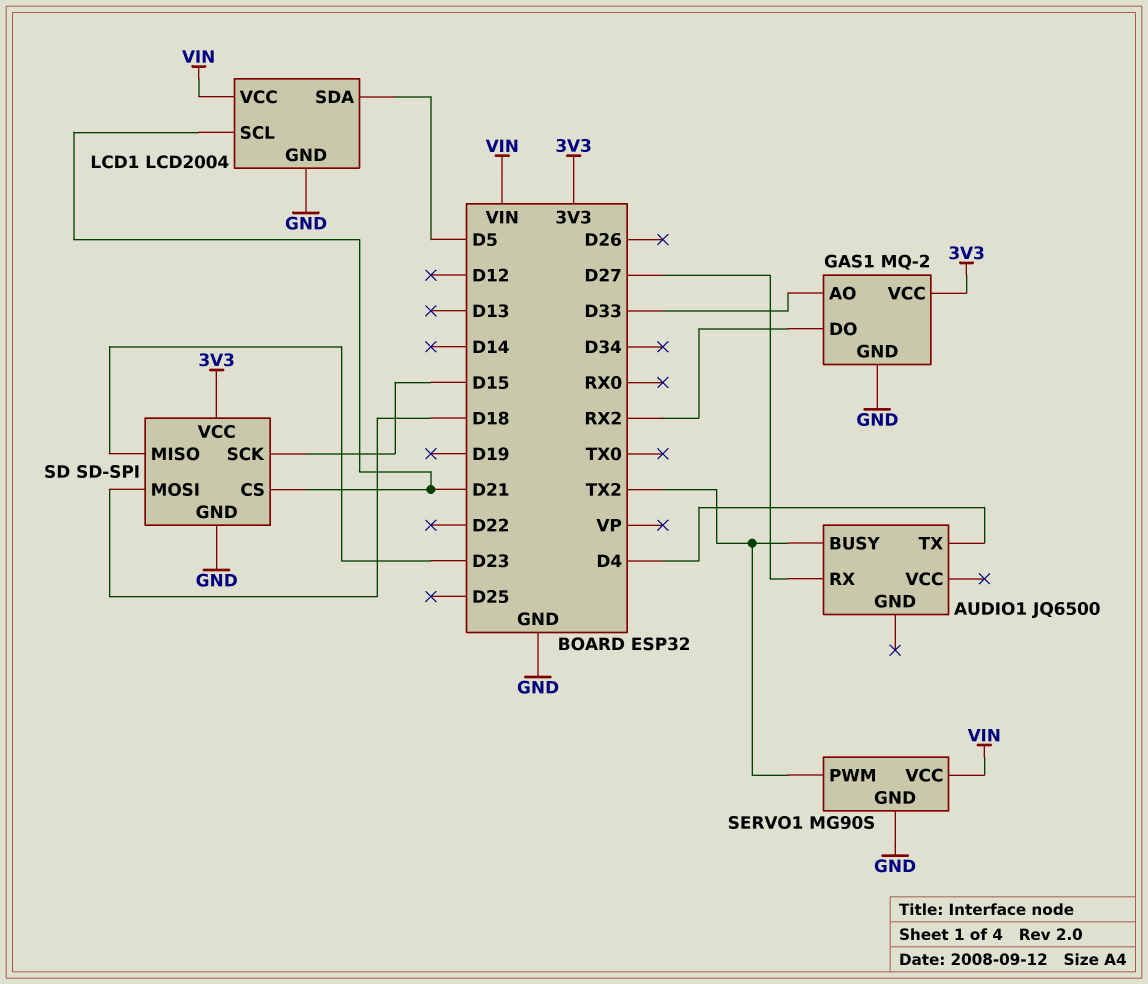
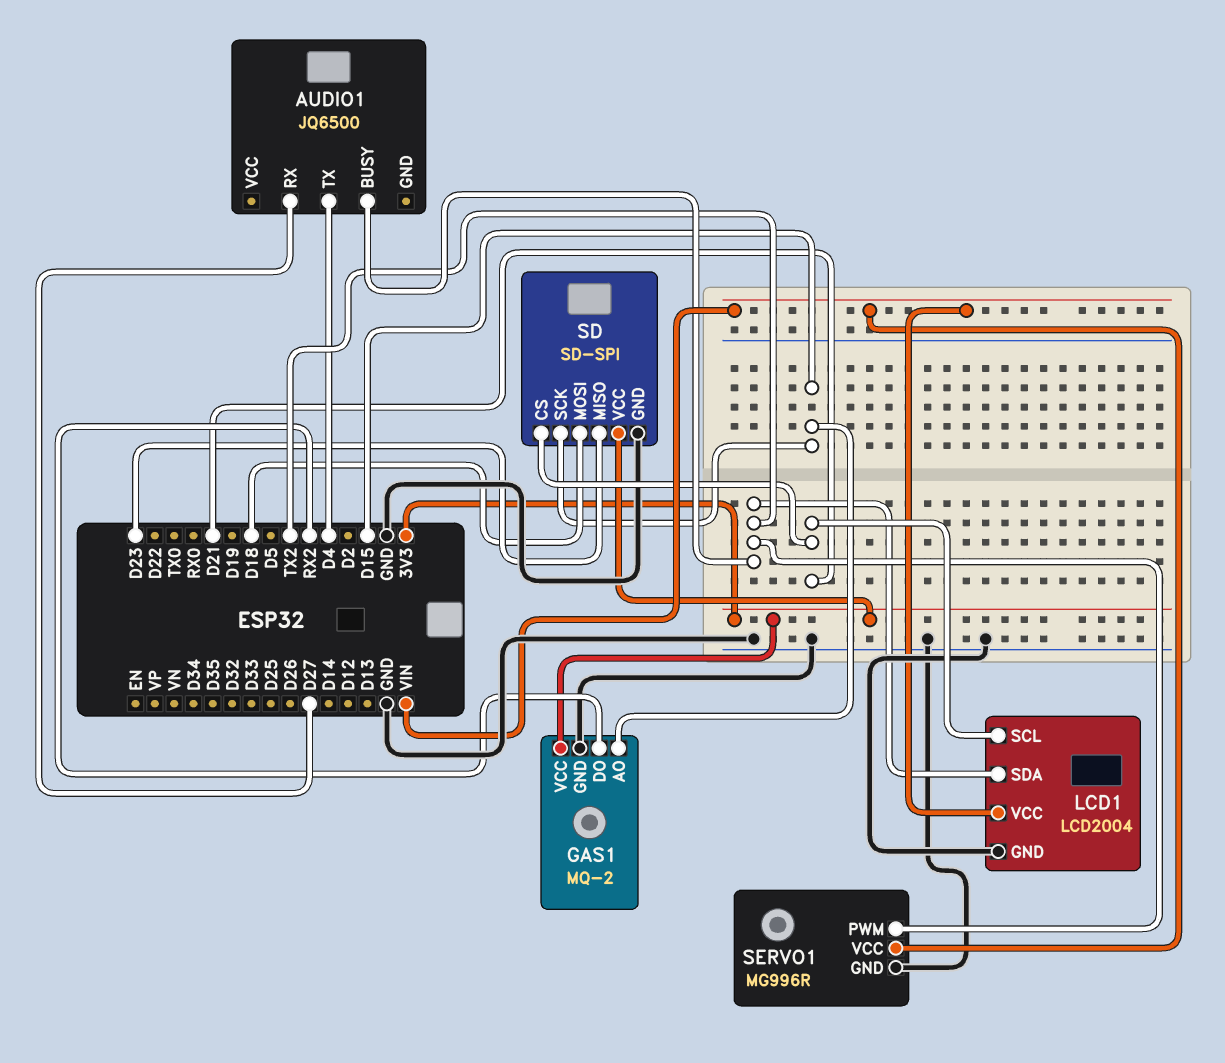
GAS1 pin AO: D33 -> D15
LCD1 pin SDA: D5 -> TX2
SERVO1: MG90S -> MG996R

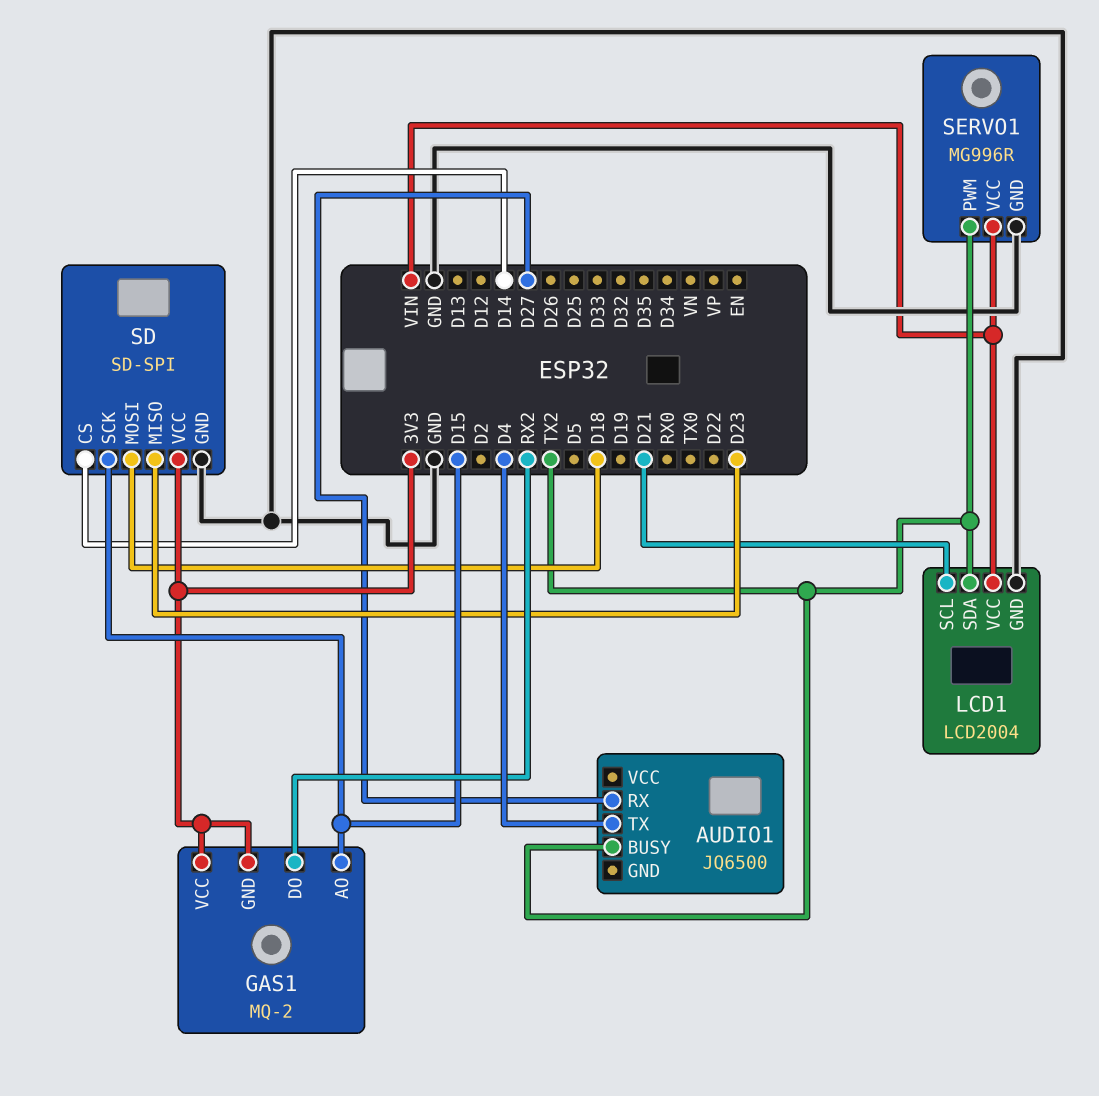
GAS1 pin GND: GND -> 3V3
SD pin CS: D21 -> D14

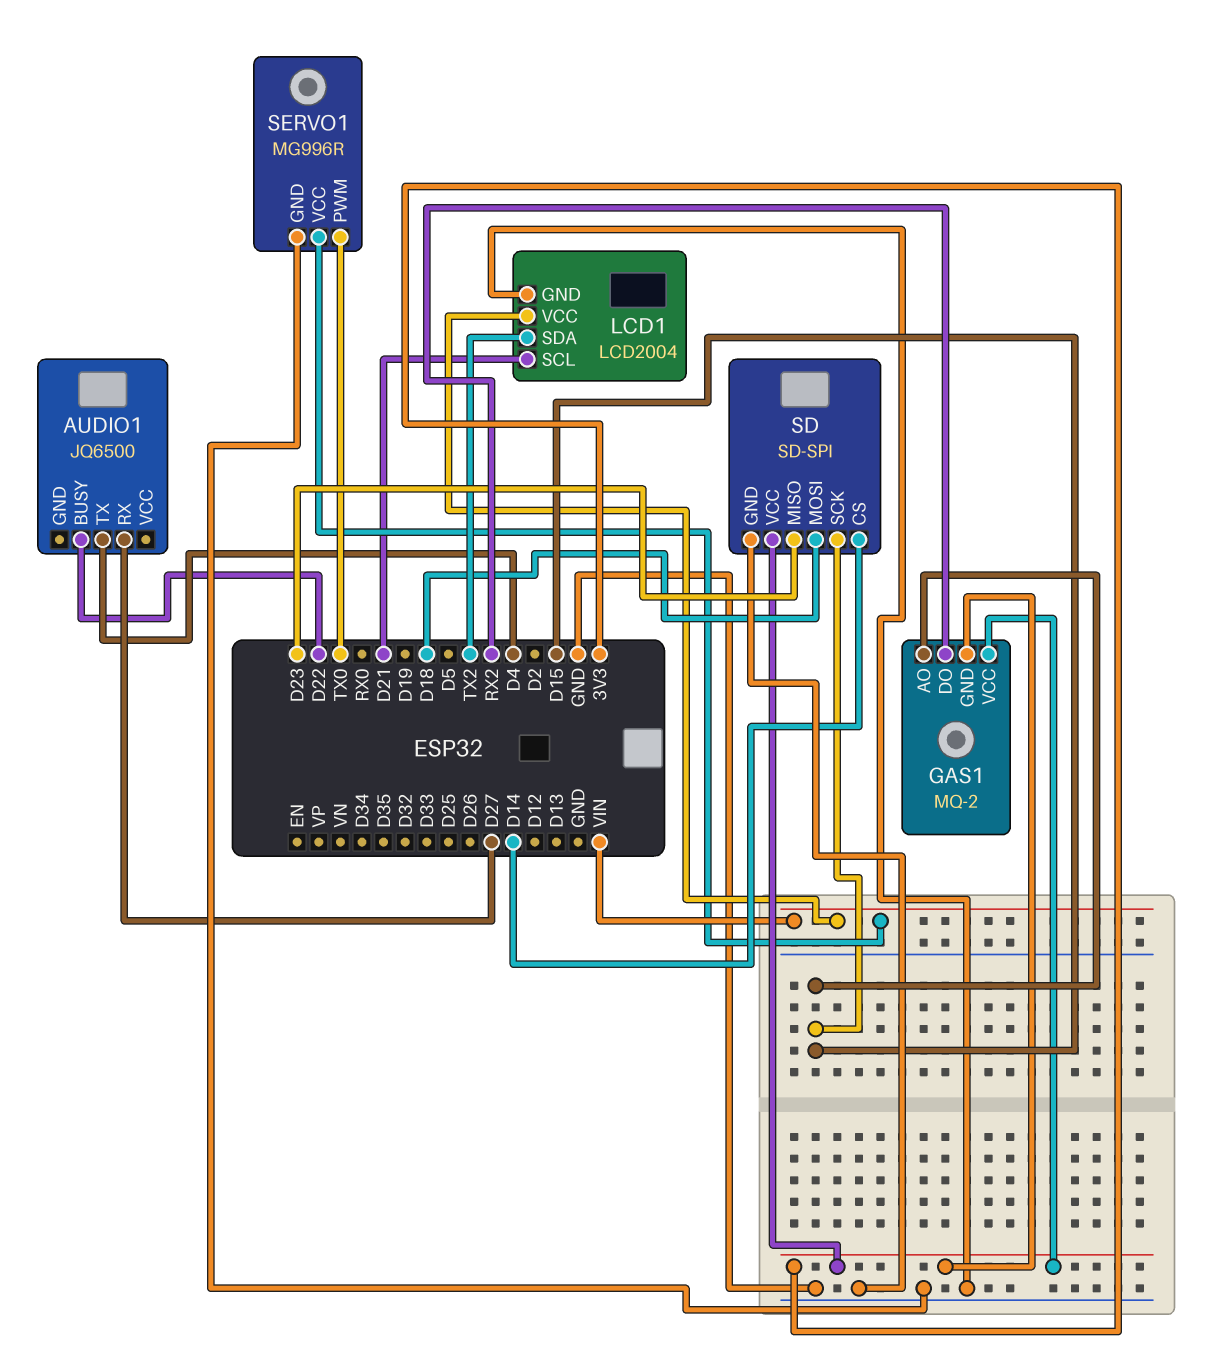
AUDIO1 pin BUSY: TX2 -> D22
SERVO1 pin PWM: TX2 -> TX0

